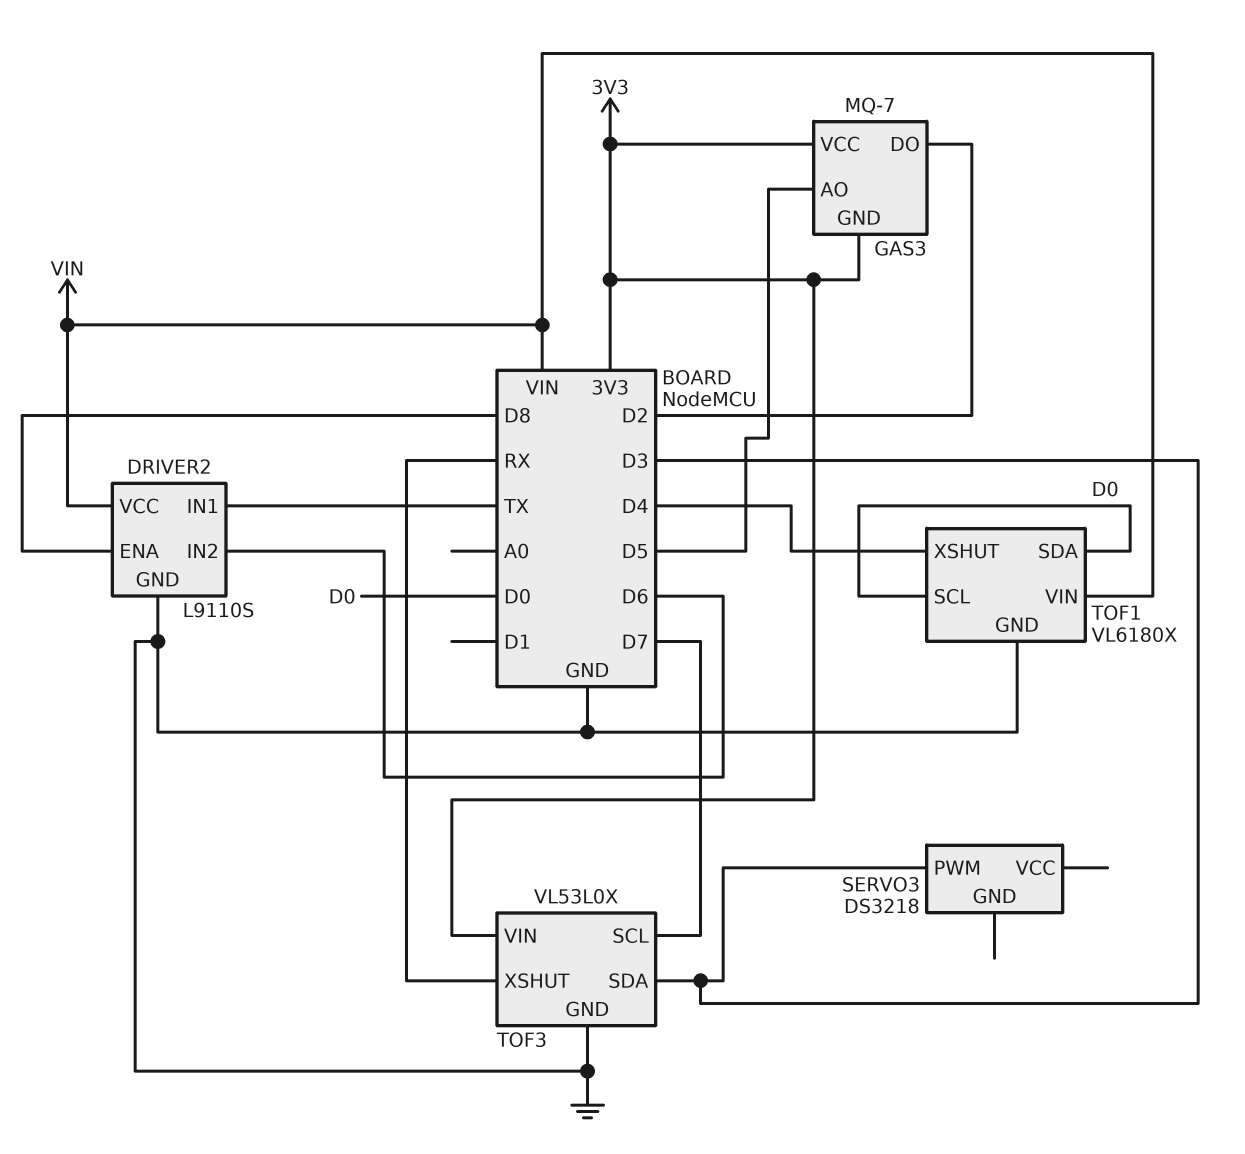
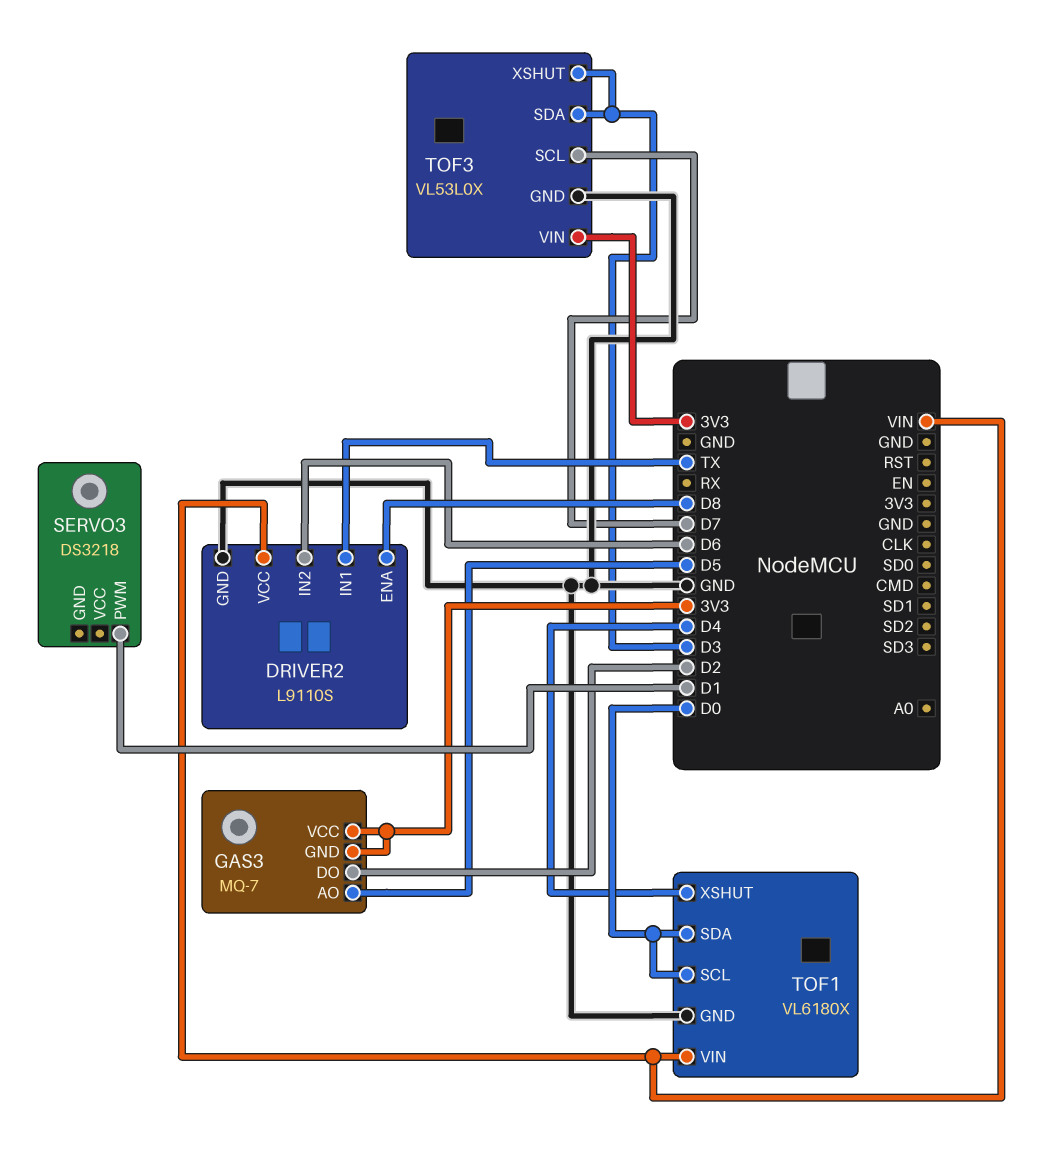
SERVO3 pin PWM: D3 -> D1
TOF3 pin XSHUT: RX -> D3

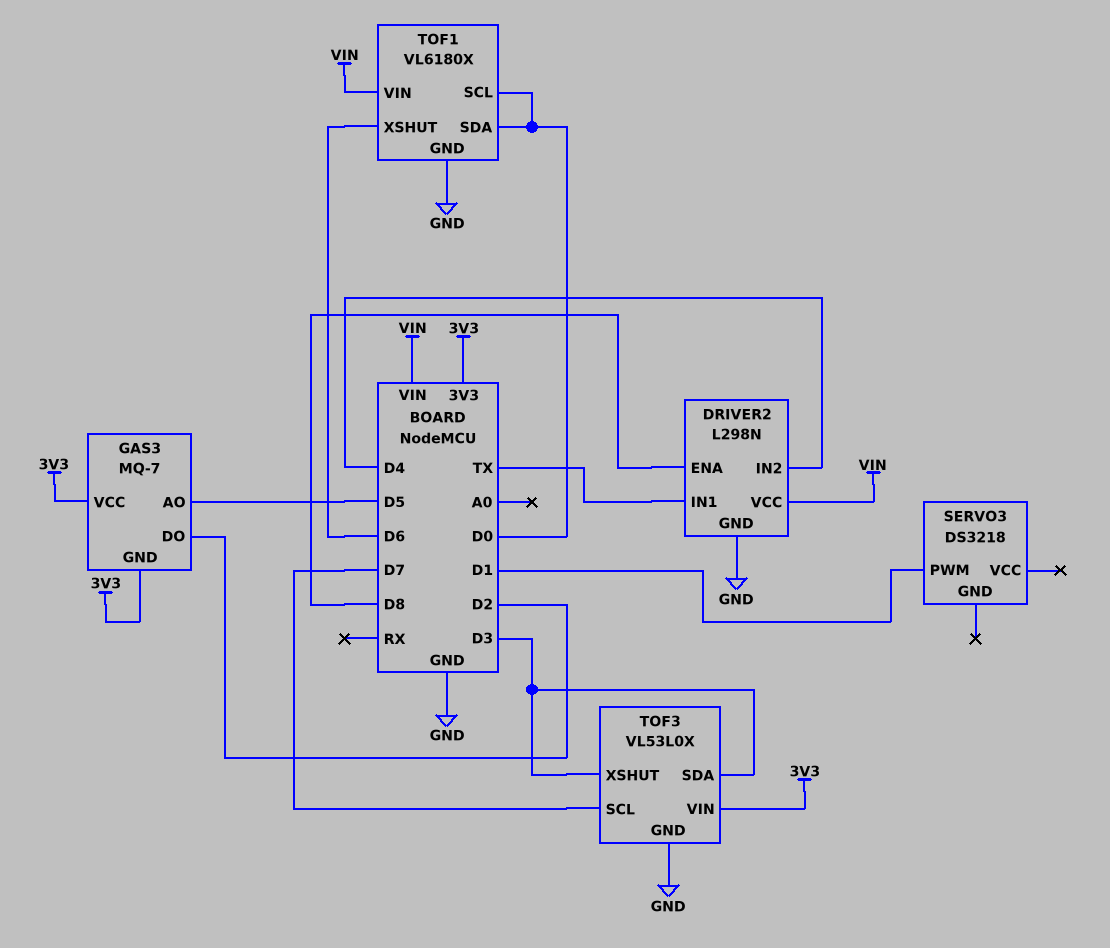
DRIVER2: L9110S -> L298N
DRIVER2 pin IN2: D6 -> D4
TOF1 pin XSHUT: D4 -> D6

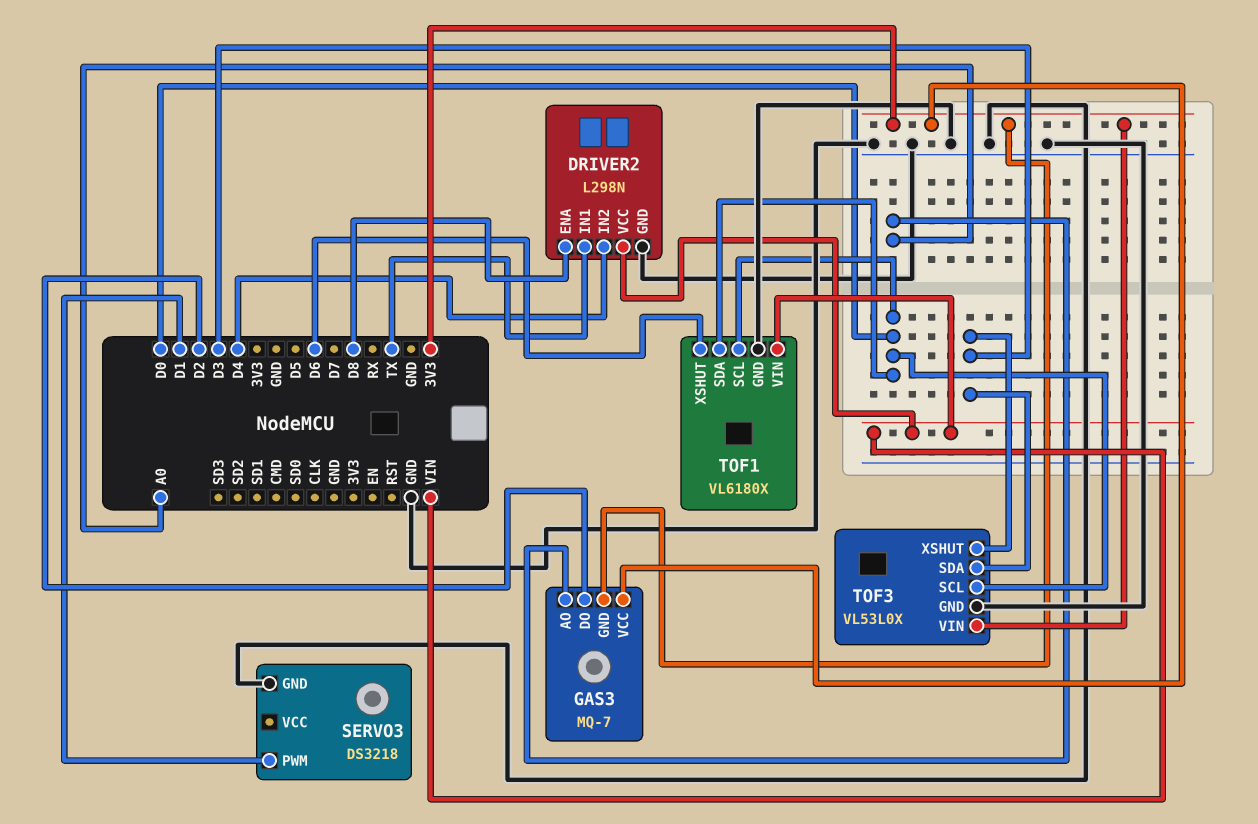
GAS3 pin AO: D5 -> A0
SERVO3 pin GND: none -> GND
TOF3 pin SCL: D7 -> D0

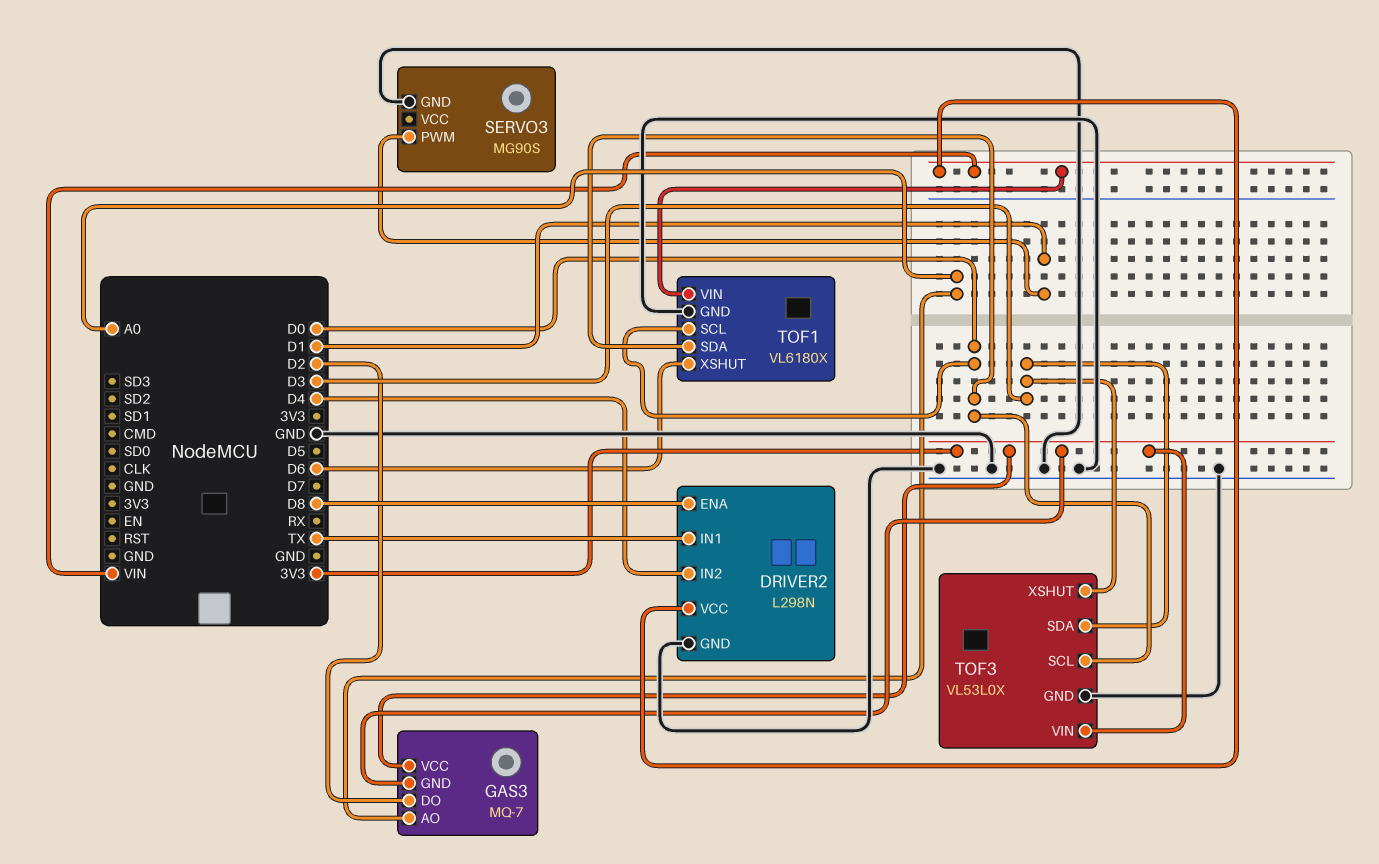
SERVO3: DS3218 -> MG90S

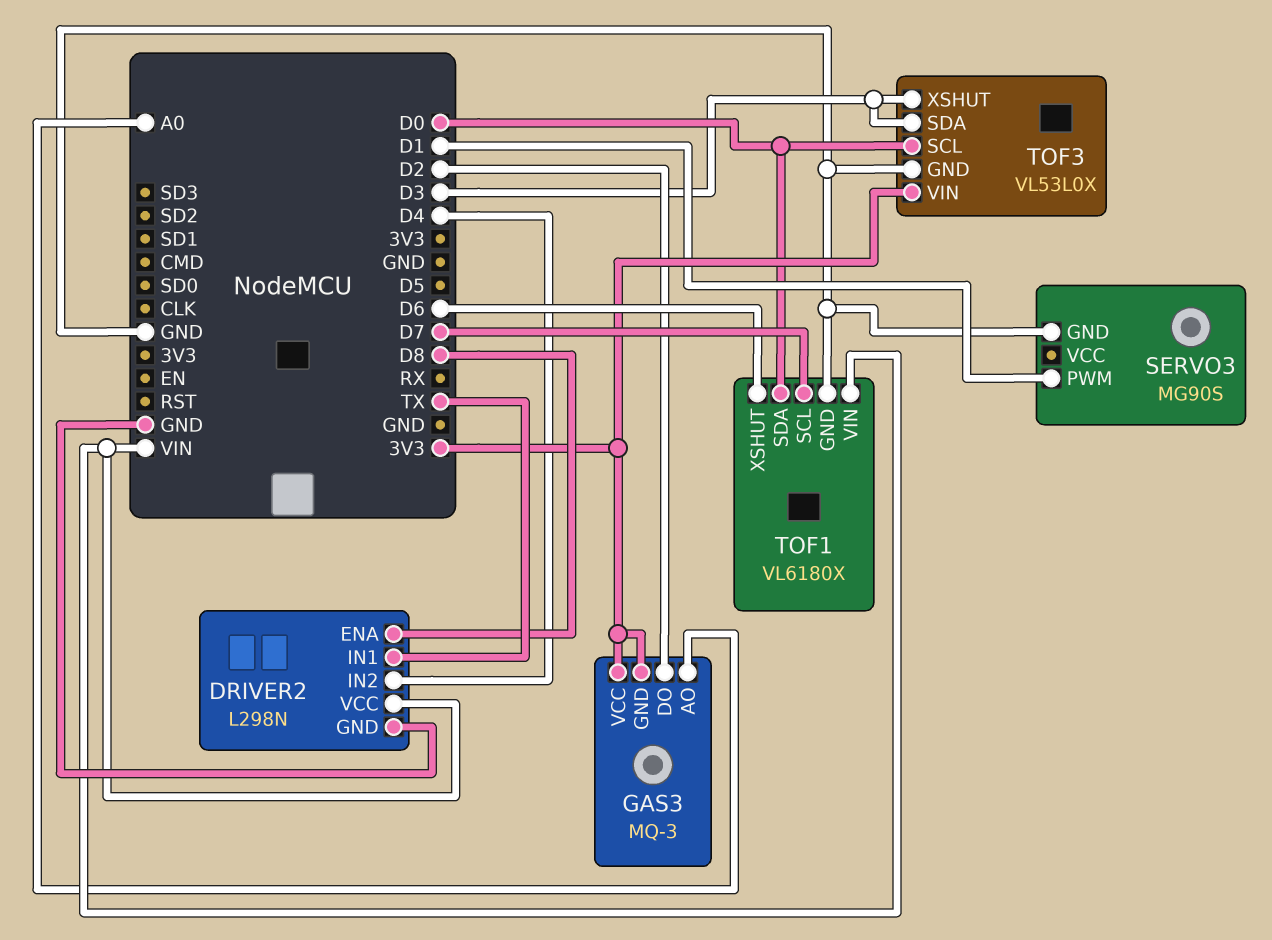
GAS3: MQ-7 -> MQ-3
TOF1 pin SCL: D0 -> D7

